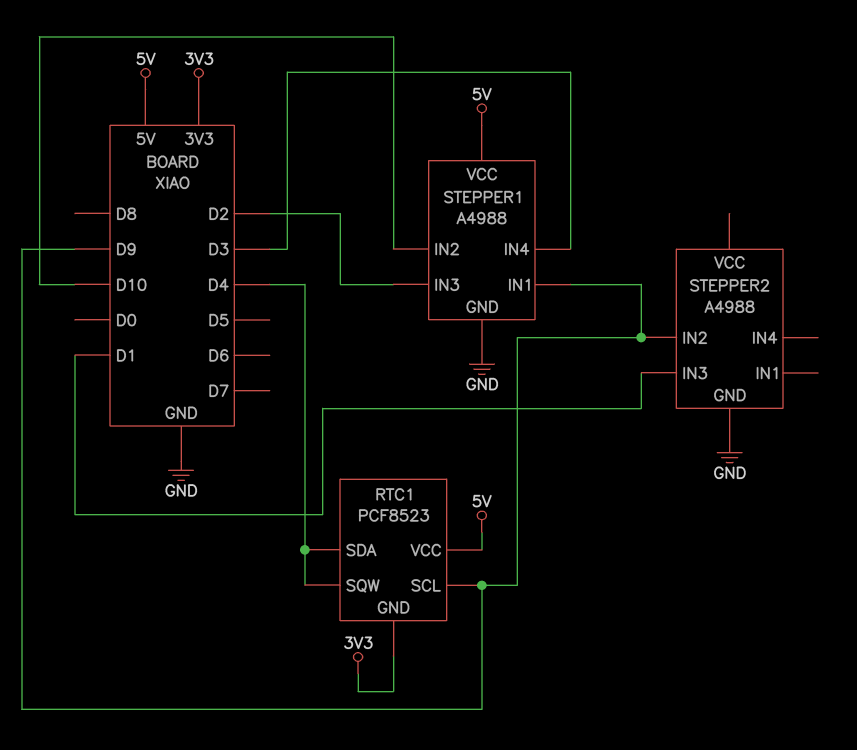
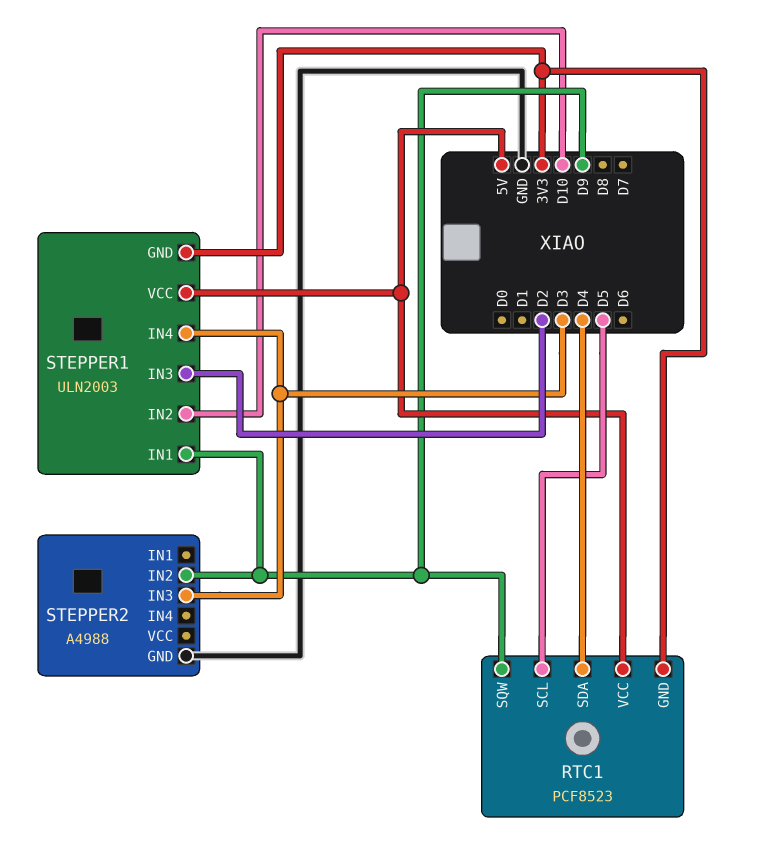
RTC1 pin SCL: D9 -> D5
RTC1 pin SQW: D4 -> D9
STEPPER1: A4988 -> ULN2003
STEPPER1 pin GND: GND -> 3V3
STEPPER2 pin IN3: D1 -> D3

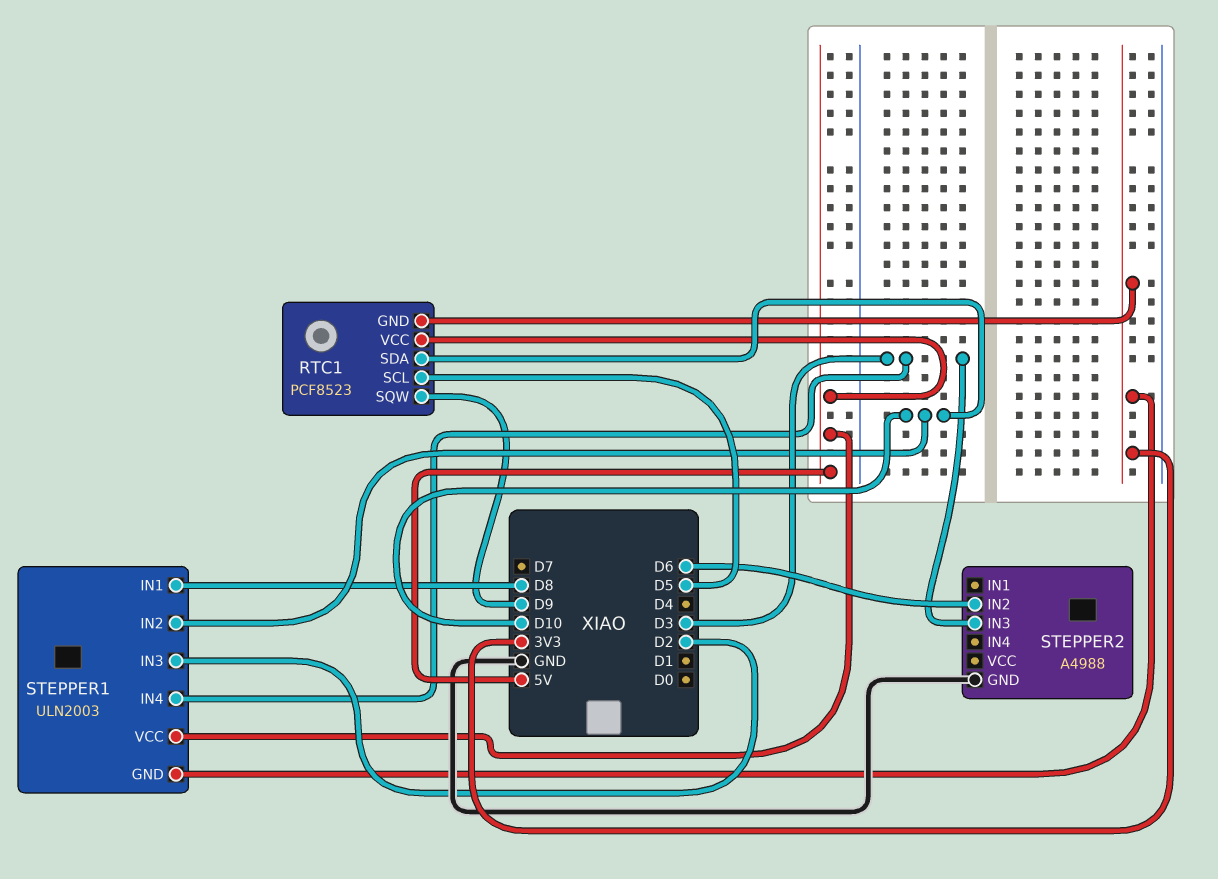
RTC1 pin SDA: D4 -> D10
STEPPER1 pin IN1: D9 -> D8
STEPPER2 pin IN2: D9 -> D6

